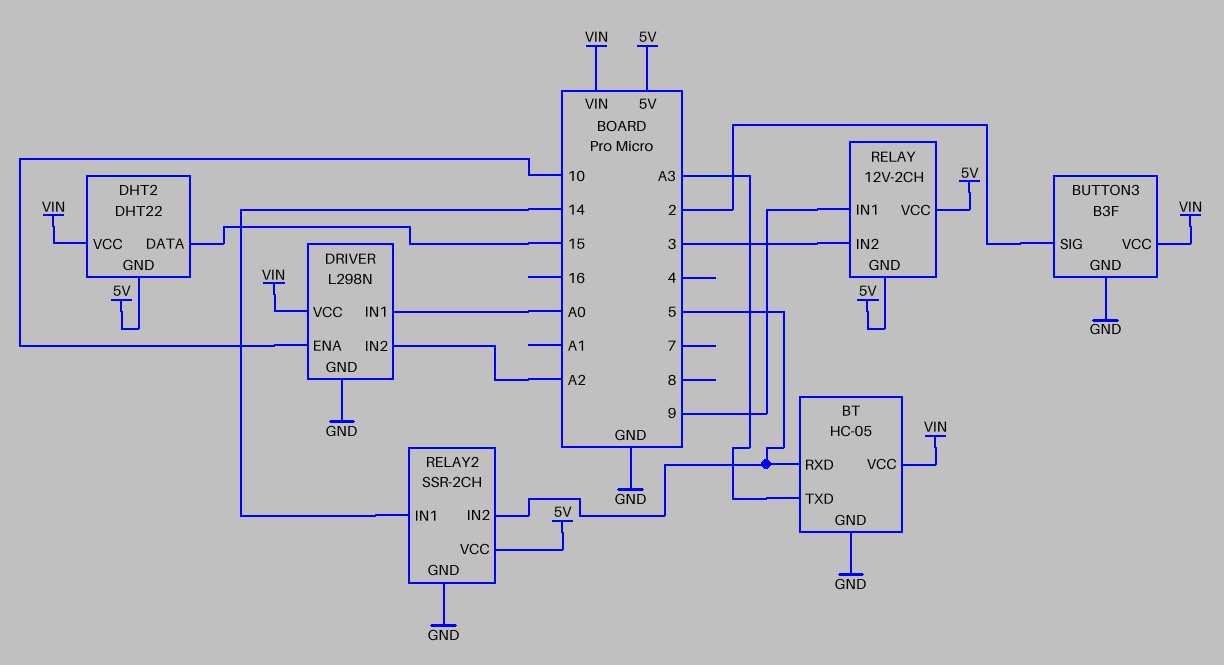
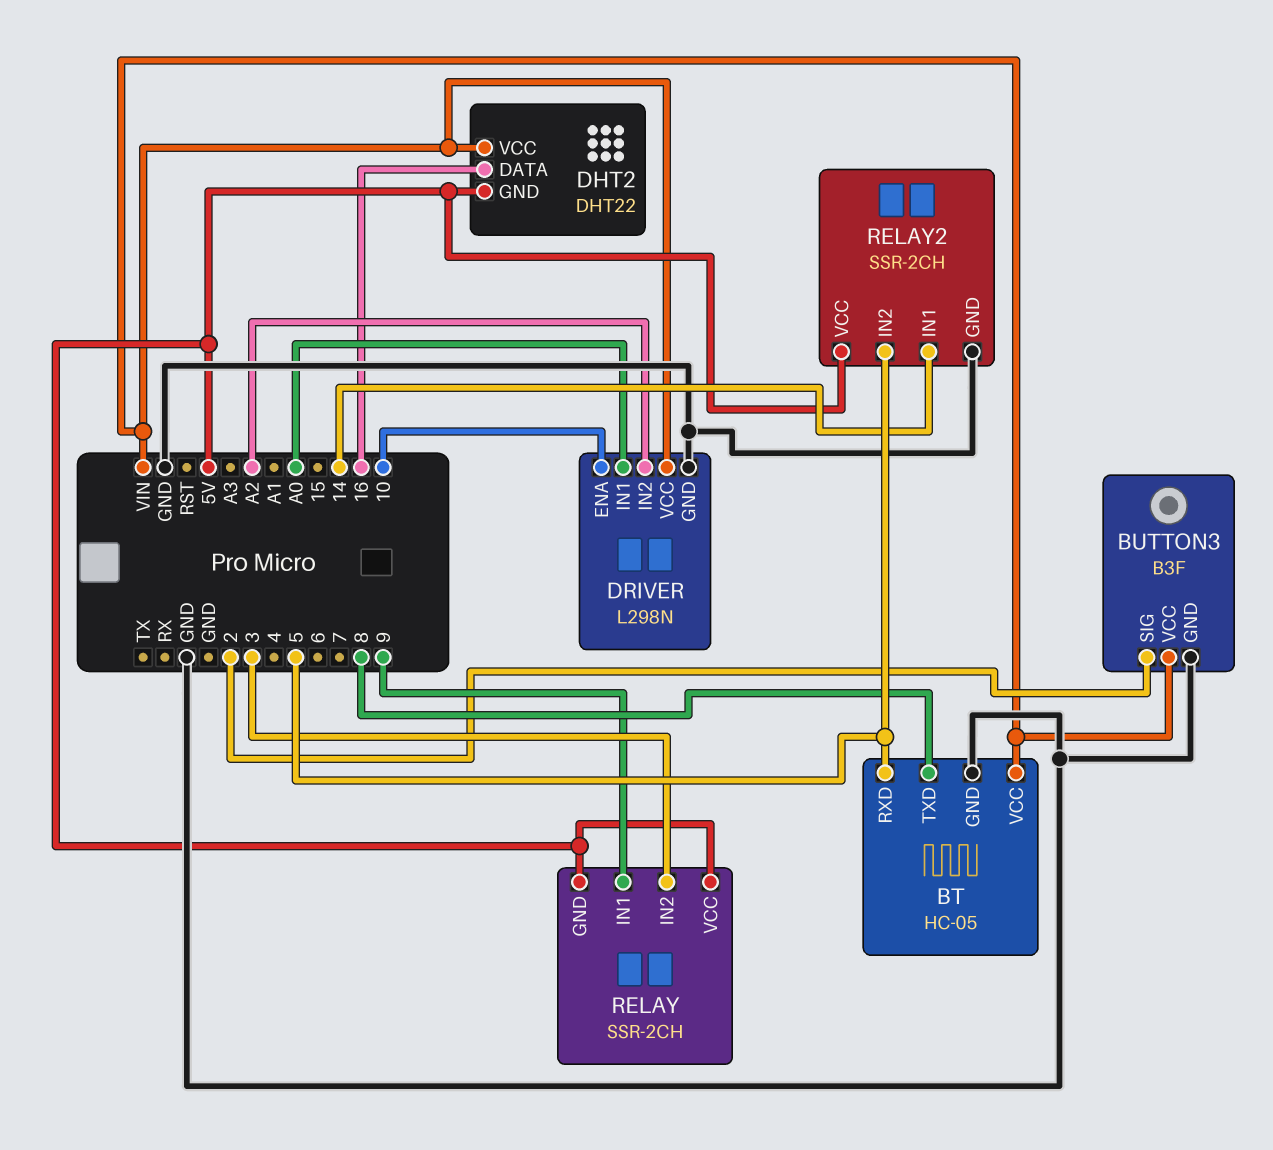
BT pin TXD: A3 -> 8
DHT2 pin DATA: 15 -> 16
RELAY: 12V-2CH -> SSR-2CH

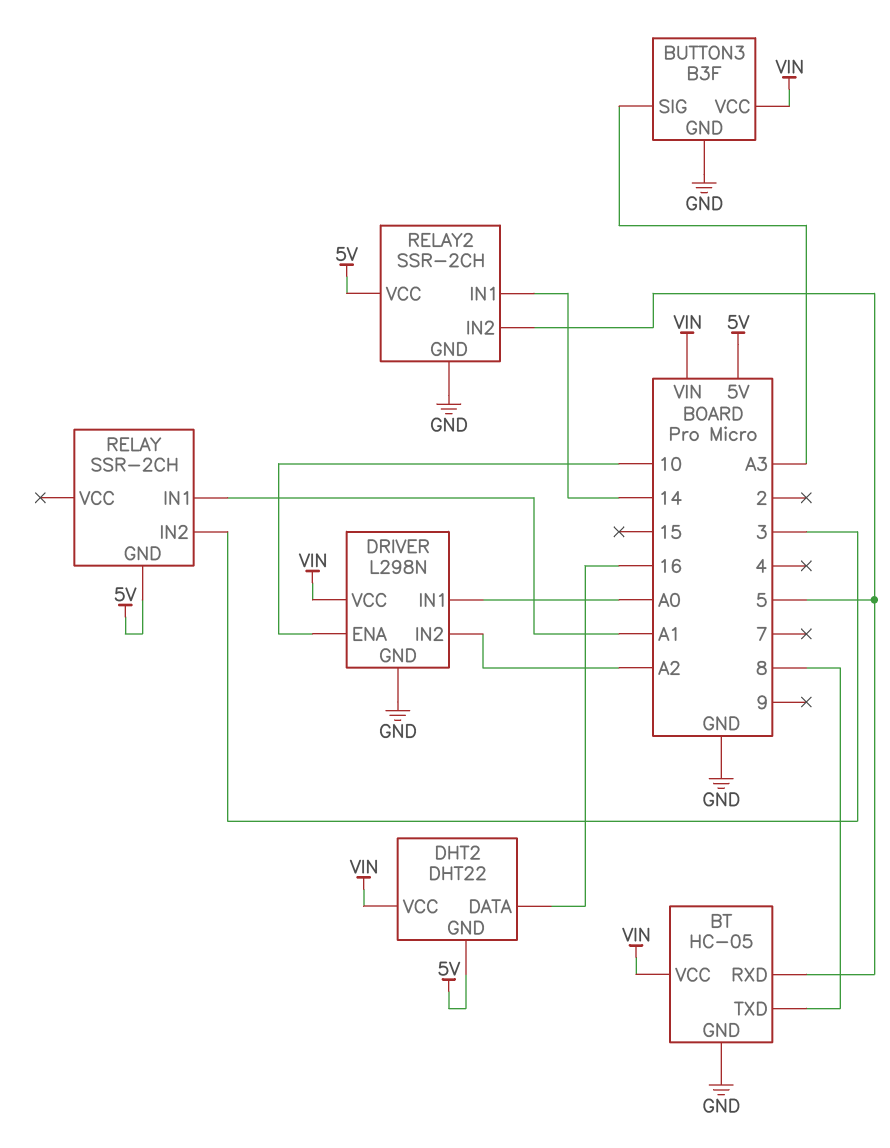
BUTTON3 pin SIG: 2 -> A3
RELAY pin IN1: 9 -> A1
RELAY pin VCC: 5V -> none

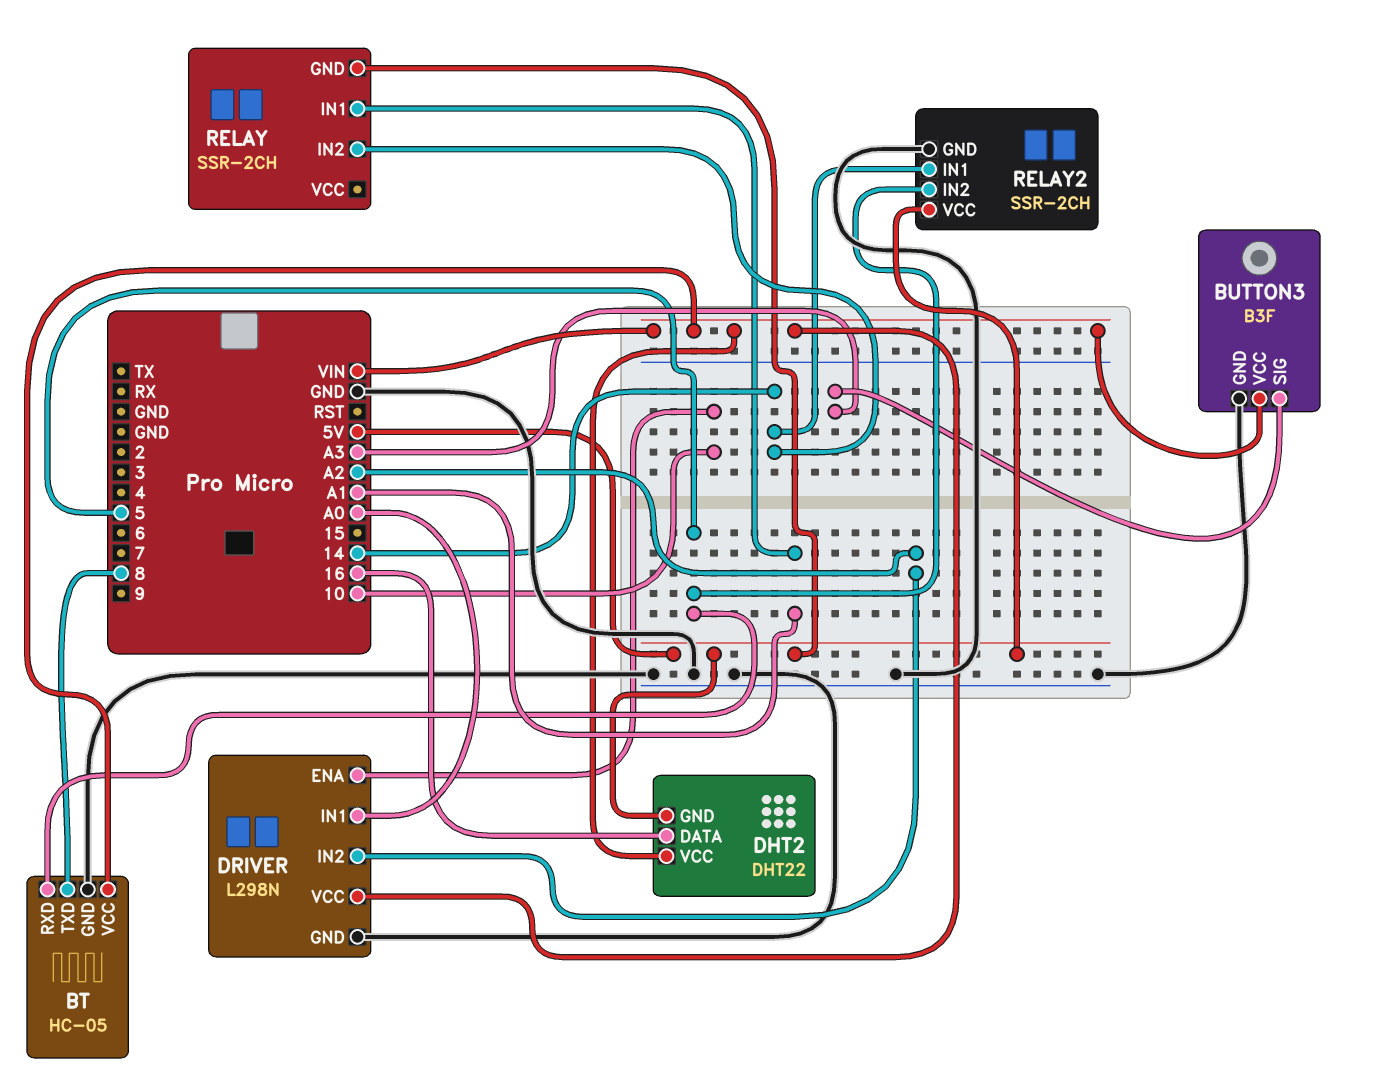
RELAY pin IN2: 3 -> 14

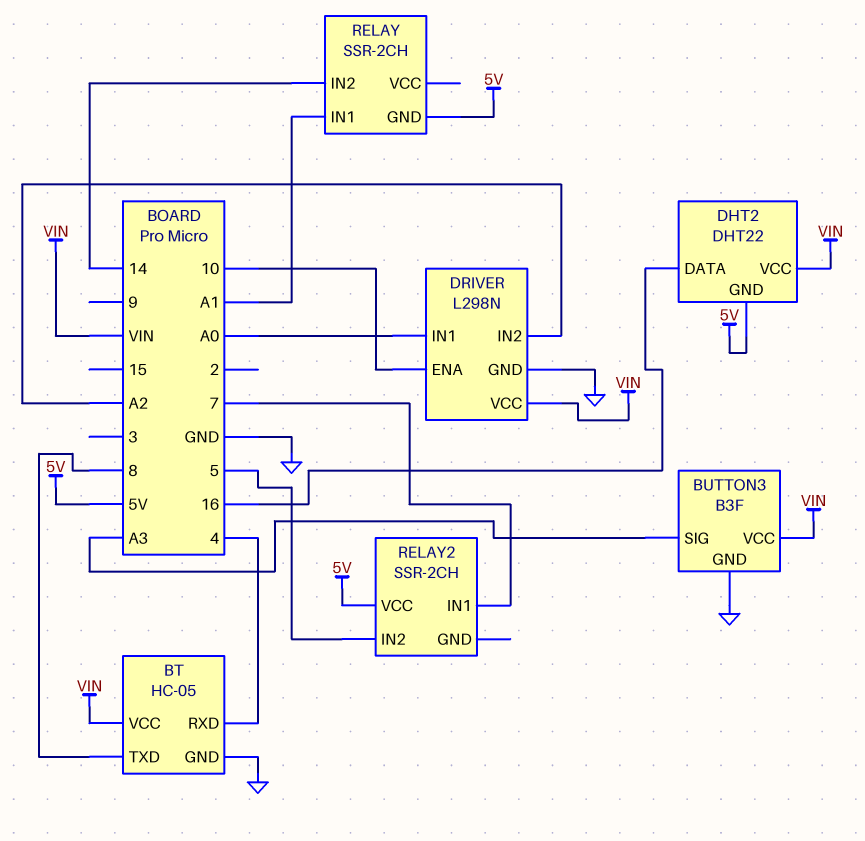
BT pin RXD: 5 -> 4
RELAY2 pin GND: GND -> none
RELAY2 pin IN1: 14 -> 7

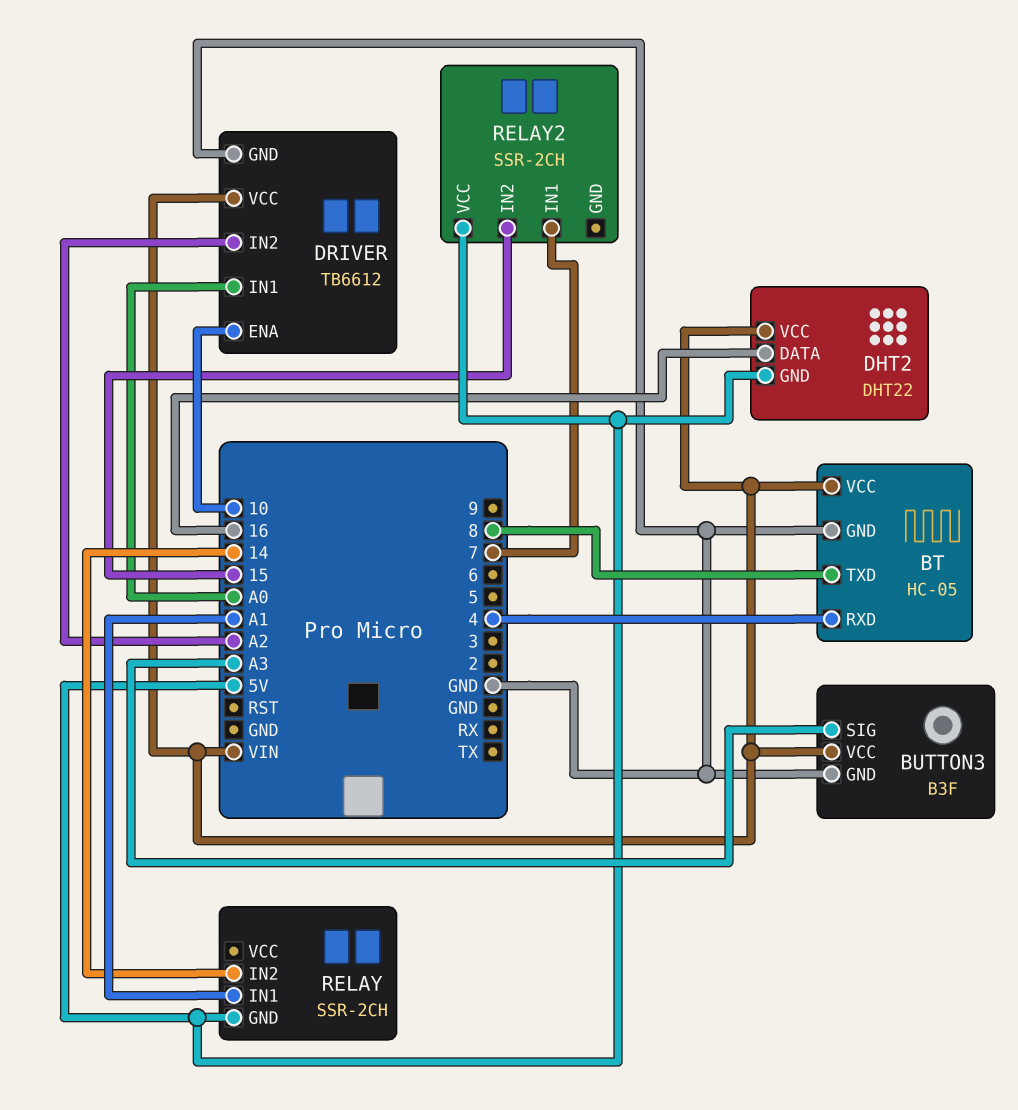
DRIVER: L298N -> TB6612
RELAY2 pin IN2: 5 -> 15

